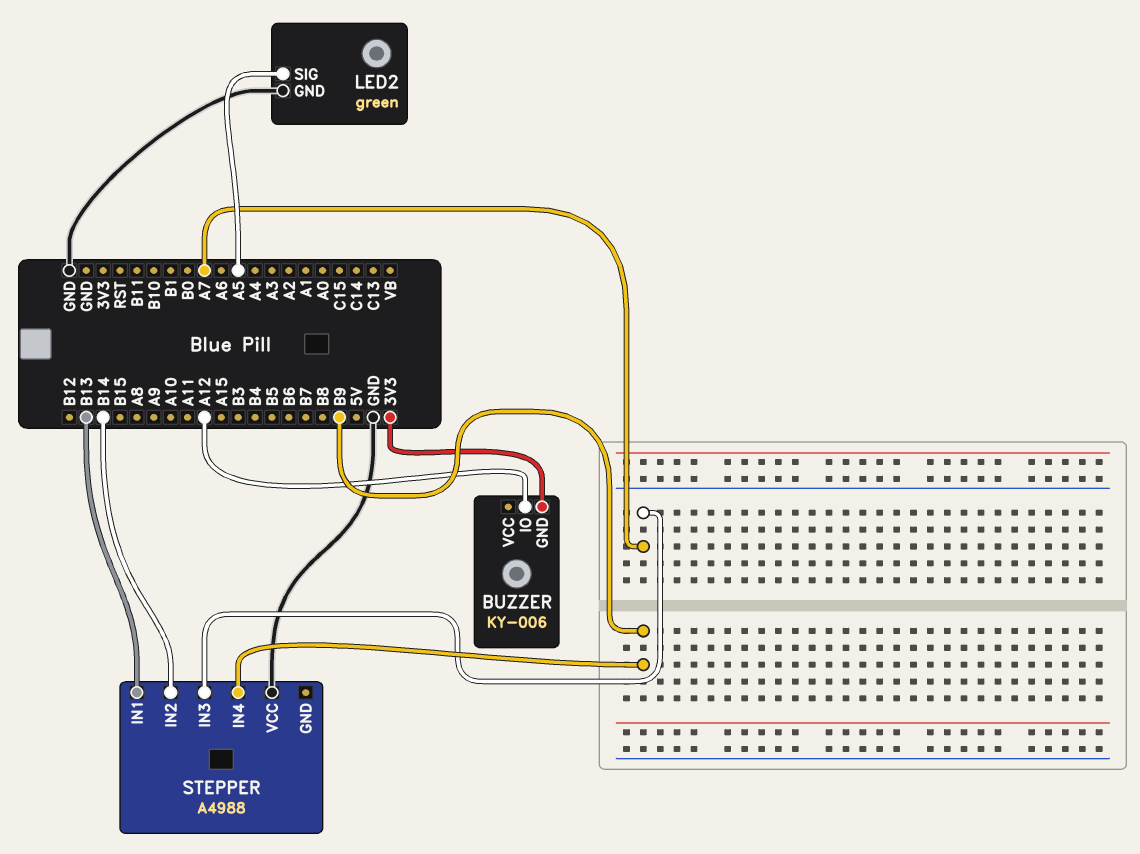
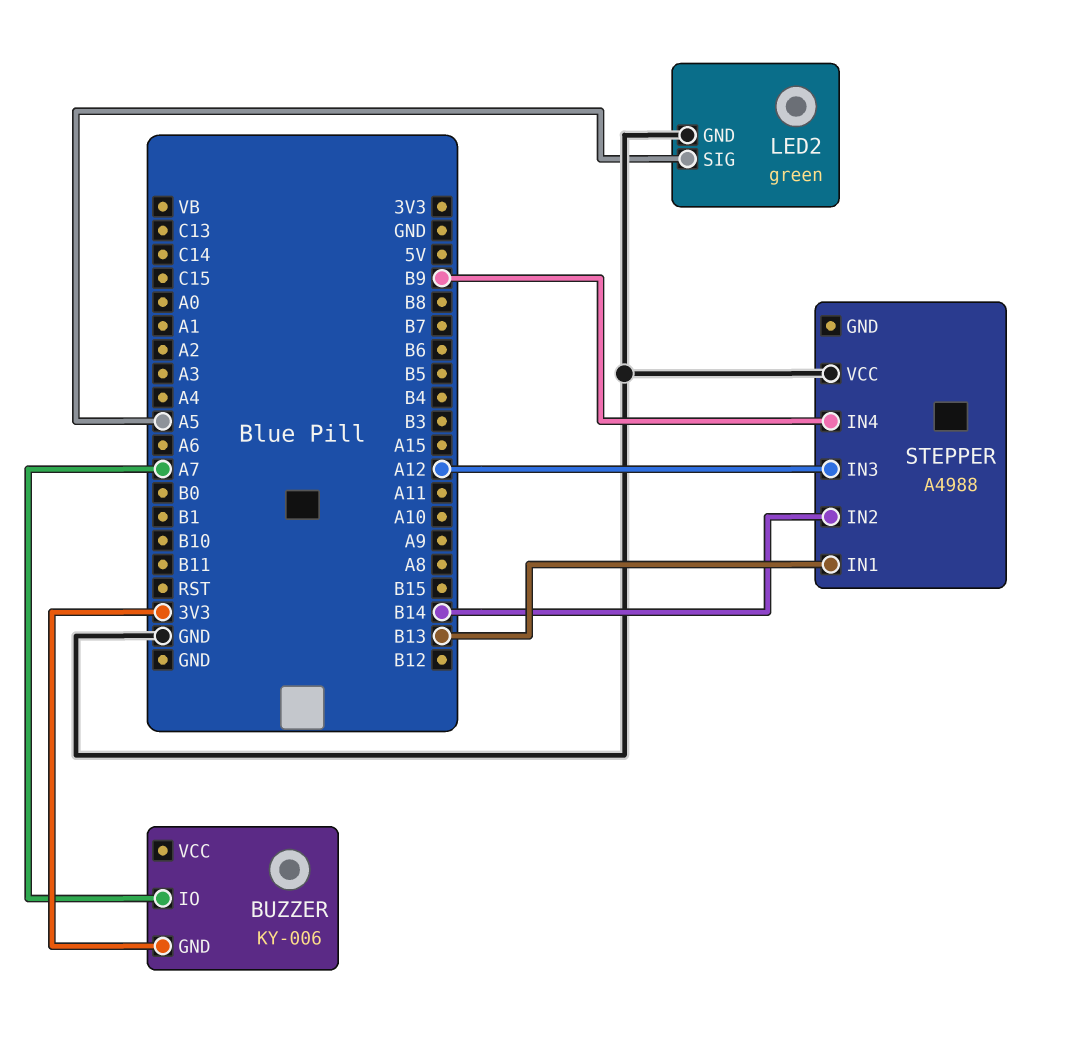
BUZZER pin IO: A12 -> A7
STEPPER pin IN3: A7 -> A12

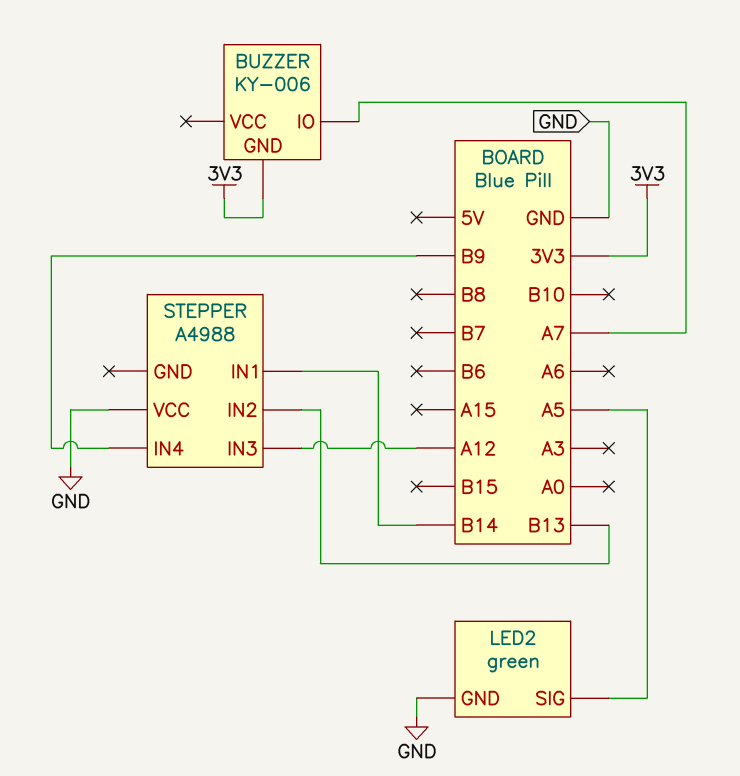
STEPPER pin IN1: B13 -> B14
STEPPER pin IN2: B14 -> B13

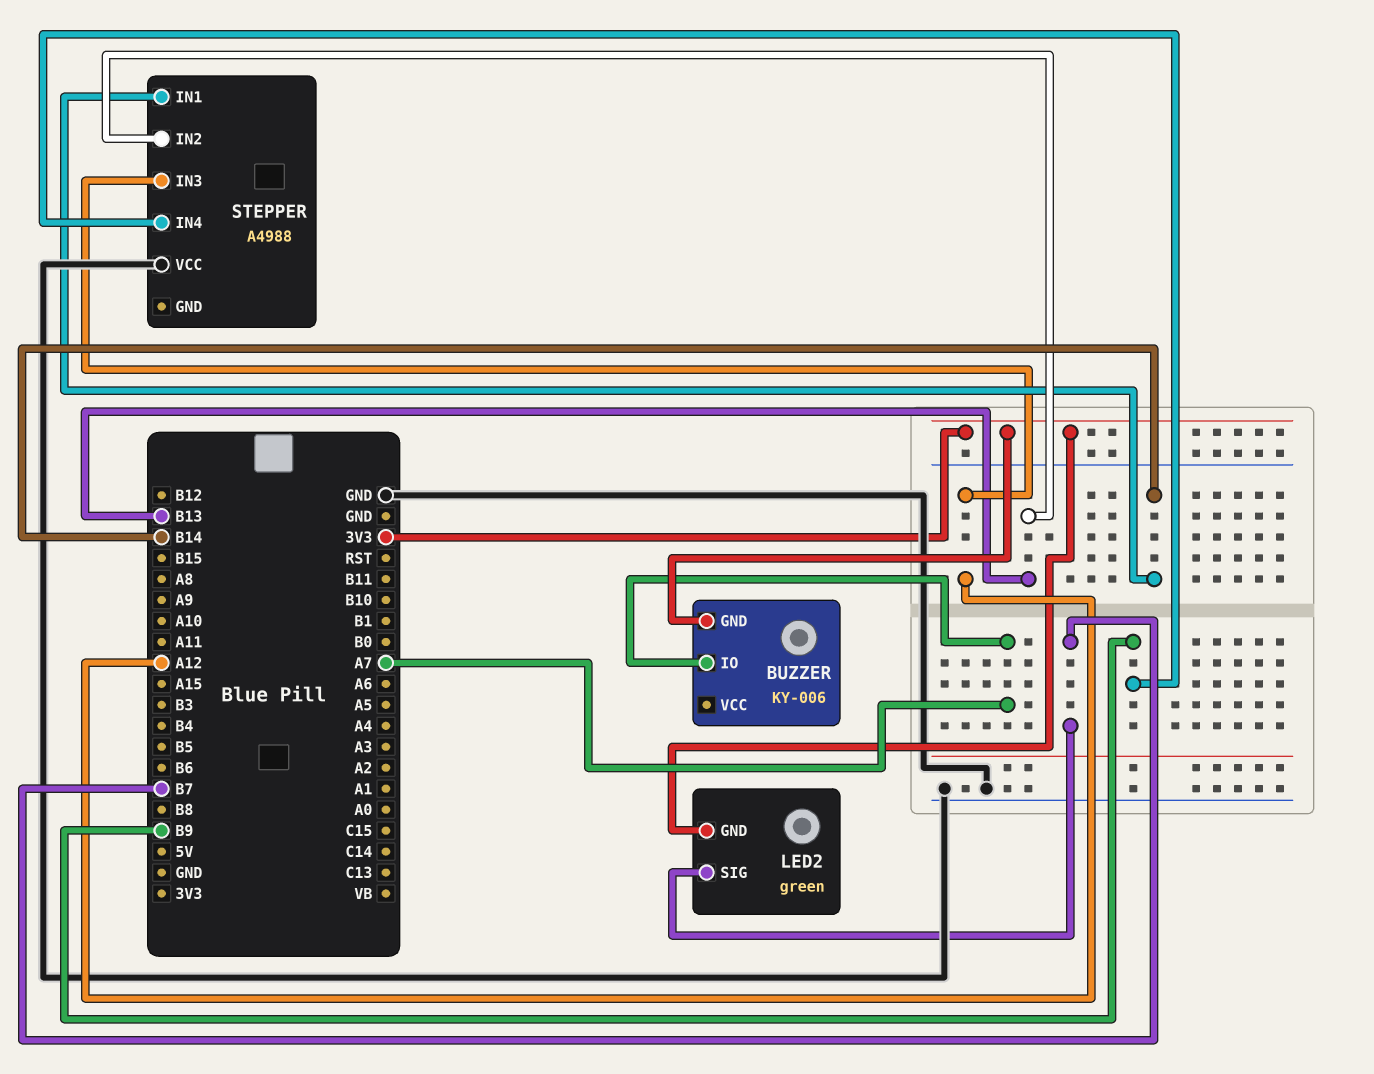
LED2 pin GND: GND -> 3V3
LED2 pin SIG: A5 -> B7

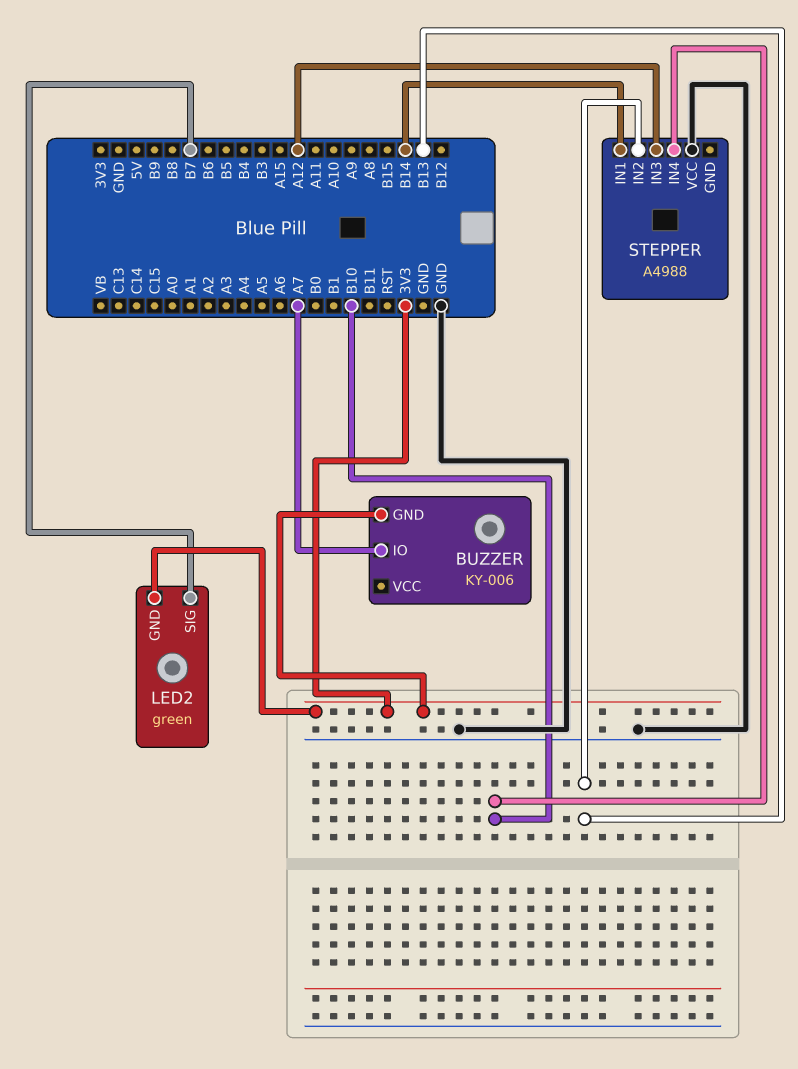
STEPPER pin IN4: B9 -> B10

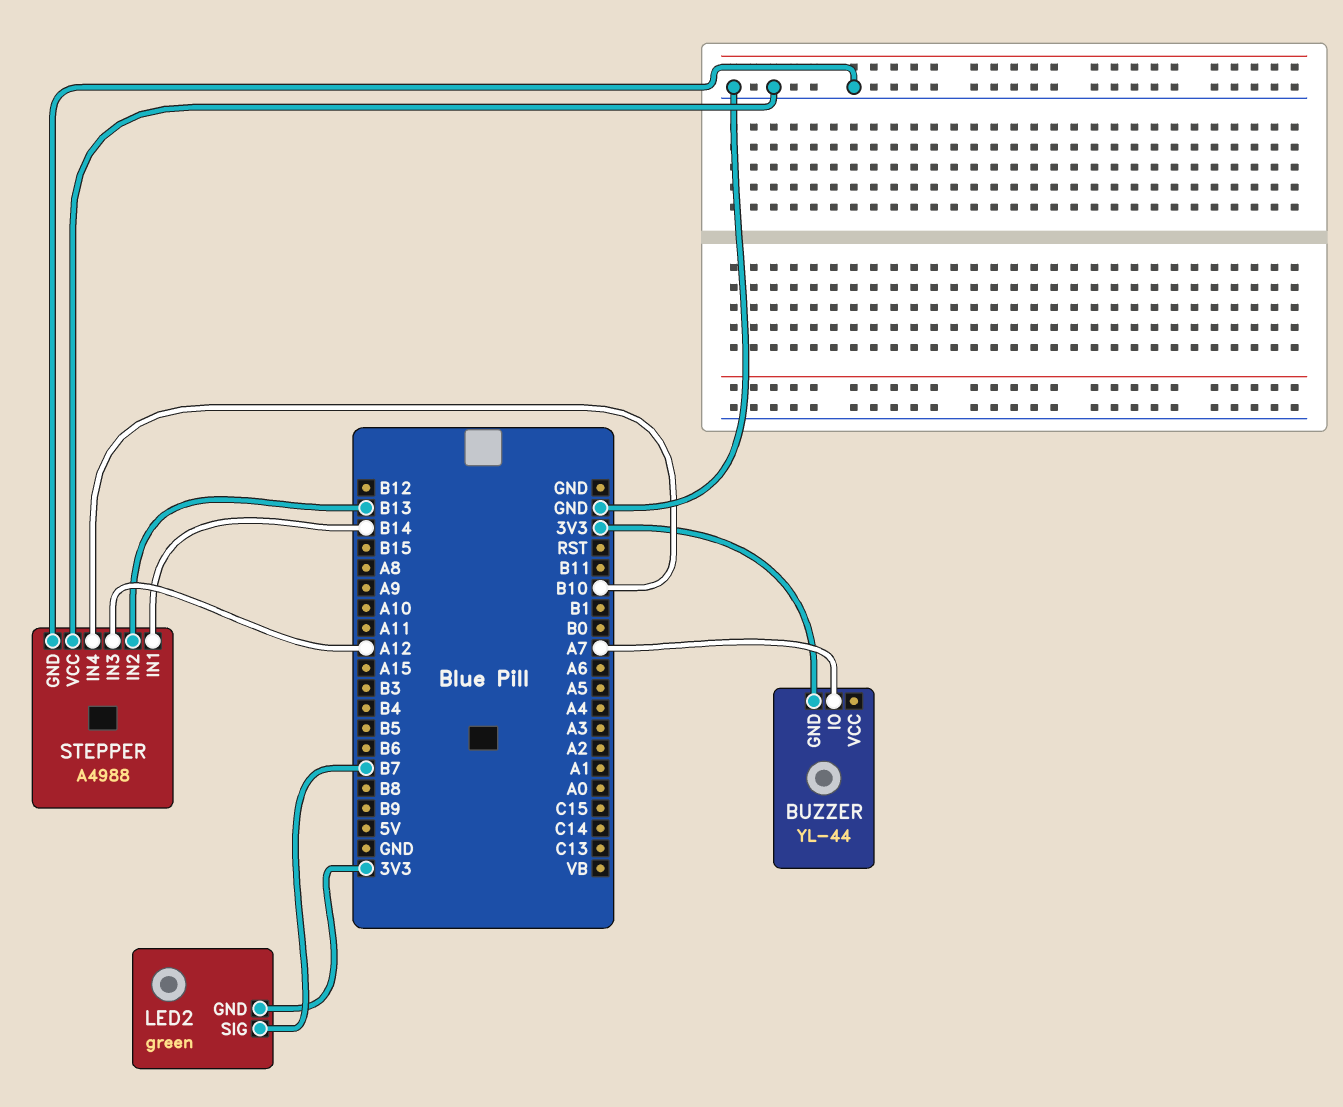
BUZZER: KY-006 -> YL-44
STEPPER pin GND: none -> GND

